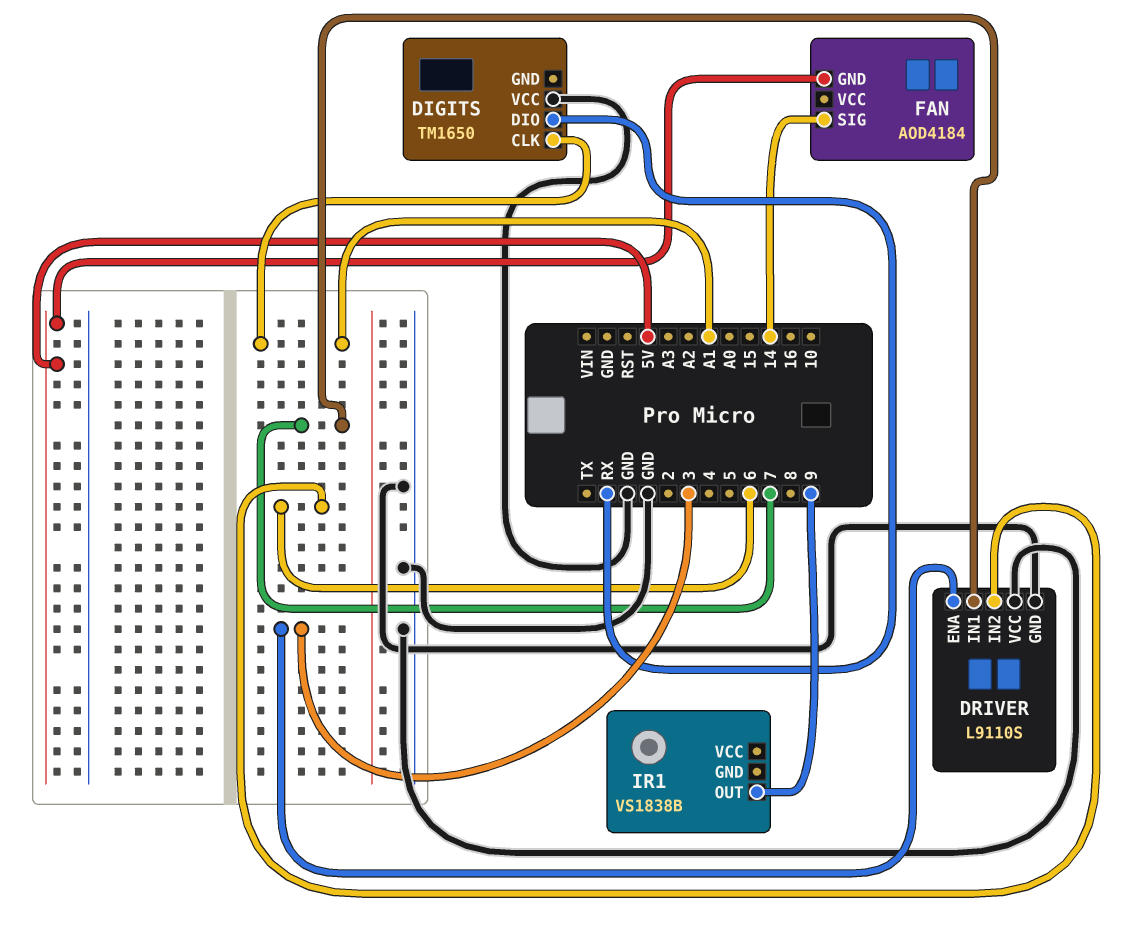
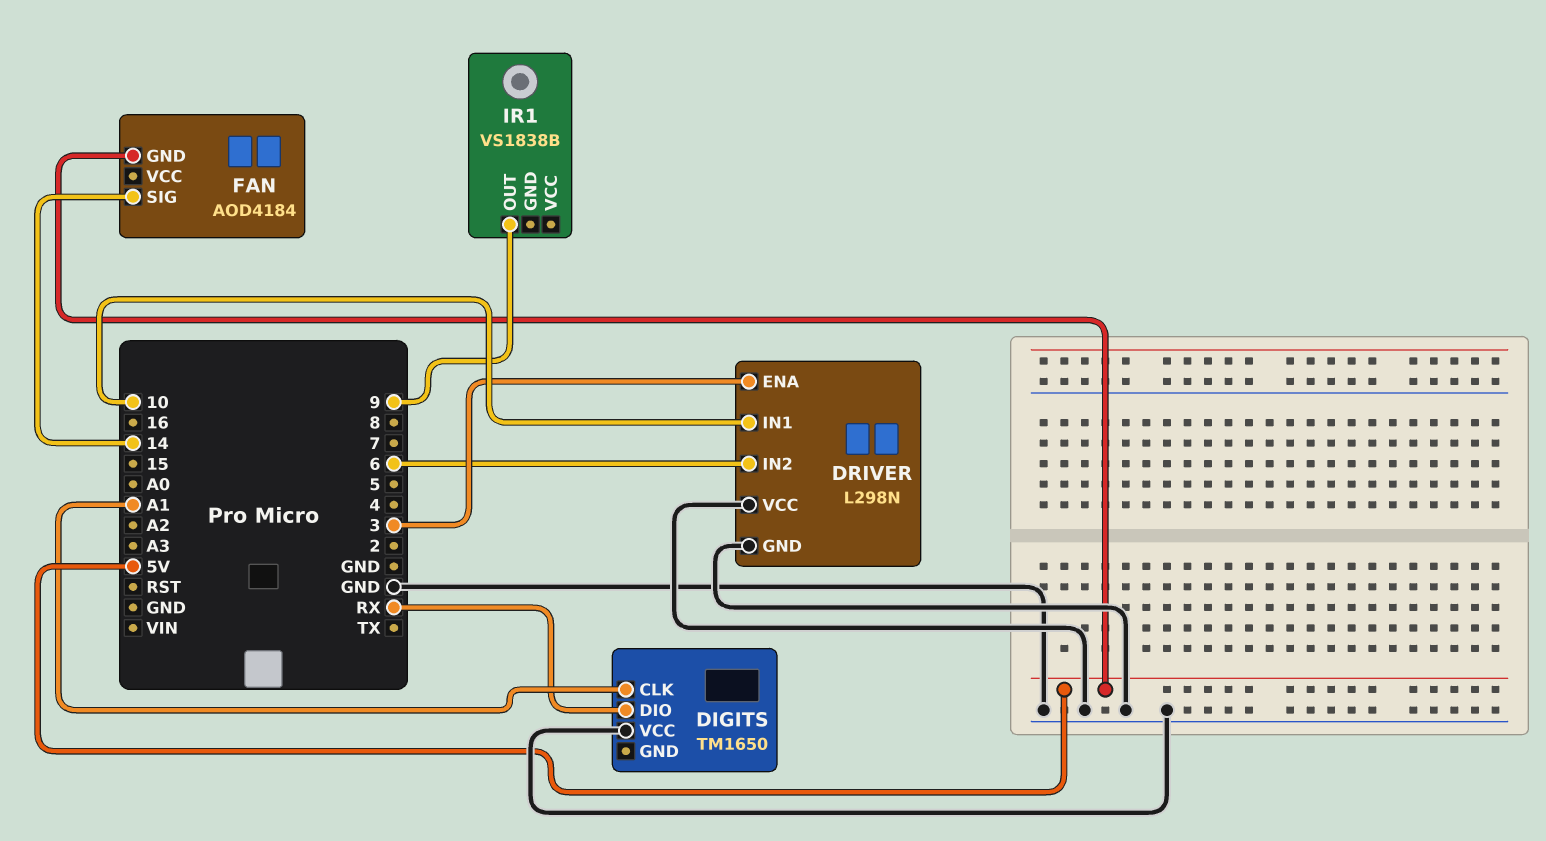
DRIVER: L9110S -> L298N
DRIVER pin IN1: 7 -> 10

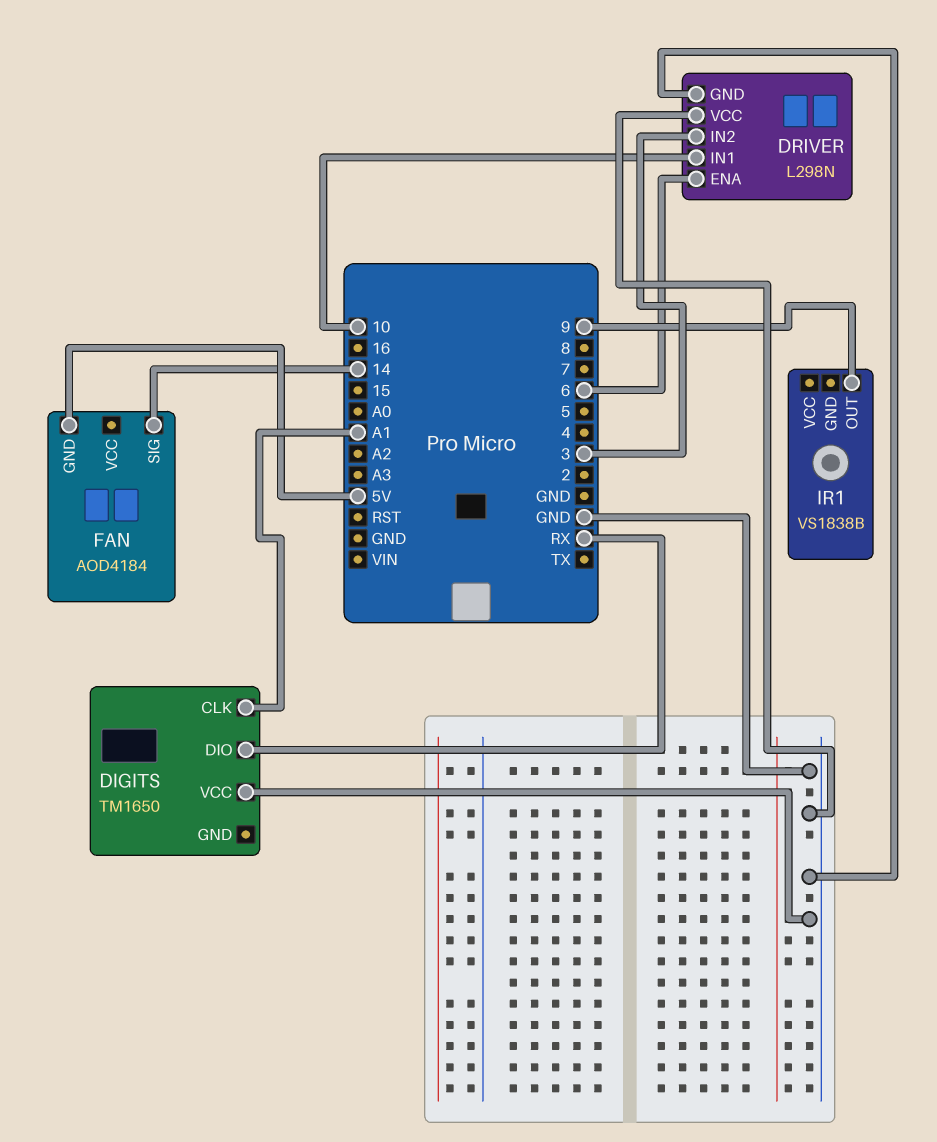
DRIVER pin ENA: 3 -> 6
DRIVER pin IN2: 6 -> 3

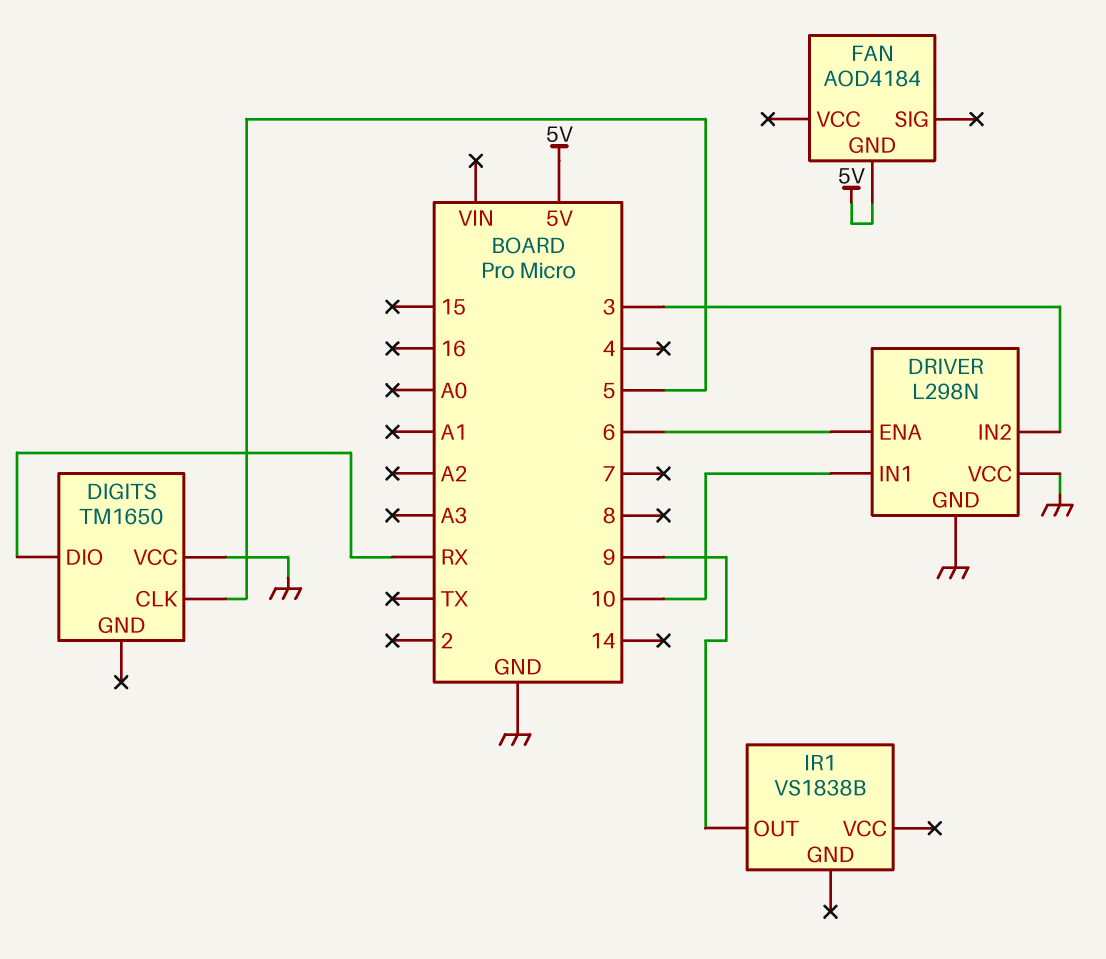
DIGITS pin CLK: A1 -> 5
FAN pin SIG: 14 -> none

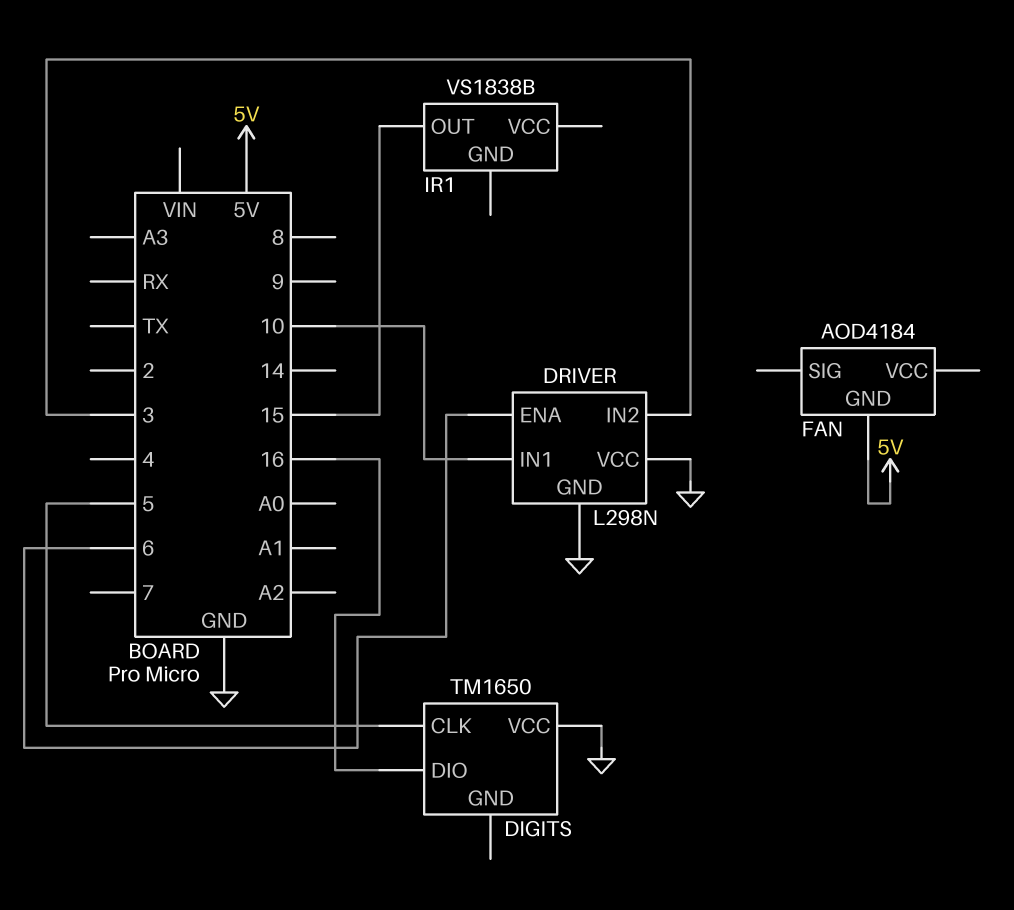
DIGITS pin DIO: RX -> 16
IR1 pin OUT: 9 -> 15

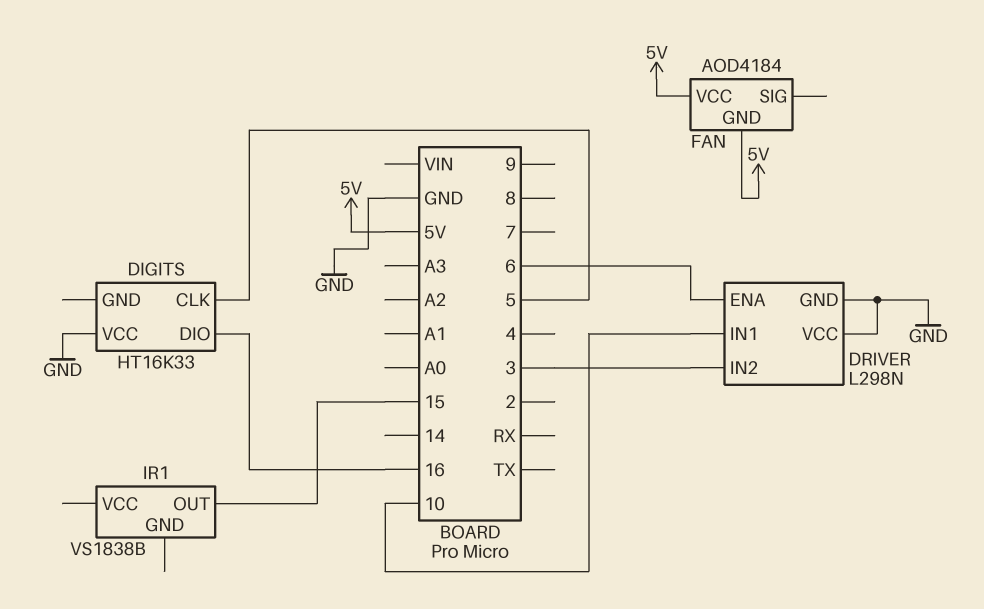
DIGITS: TM1650 -> HT16K33
FAN pin VCC: none -> 5V

